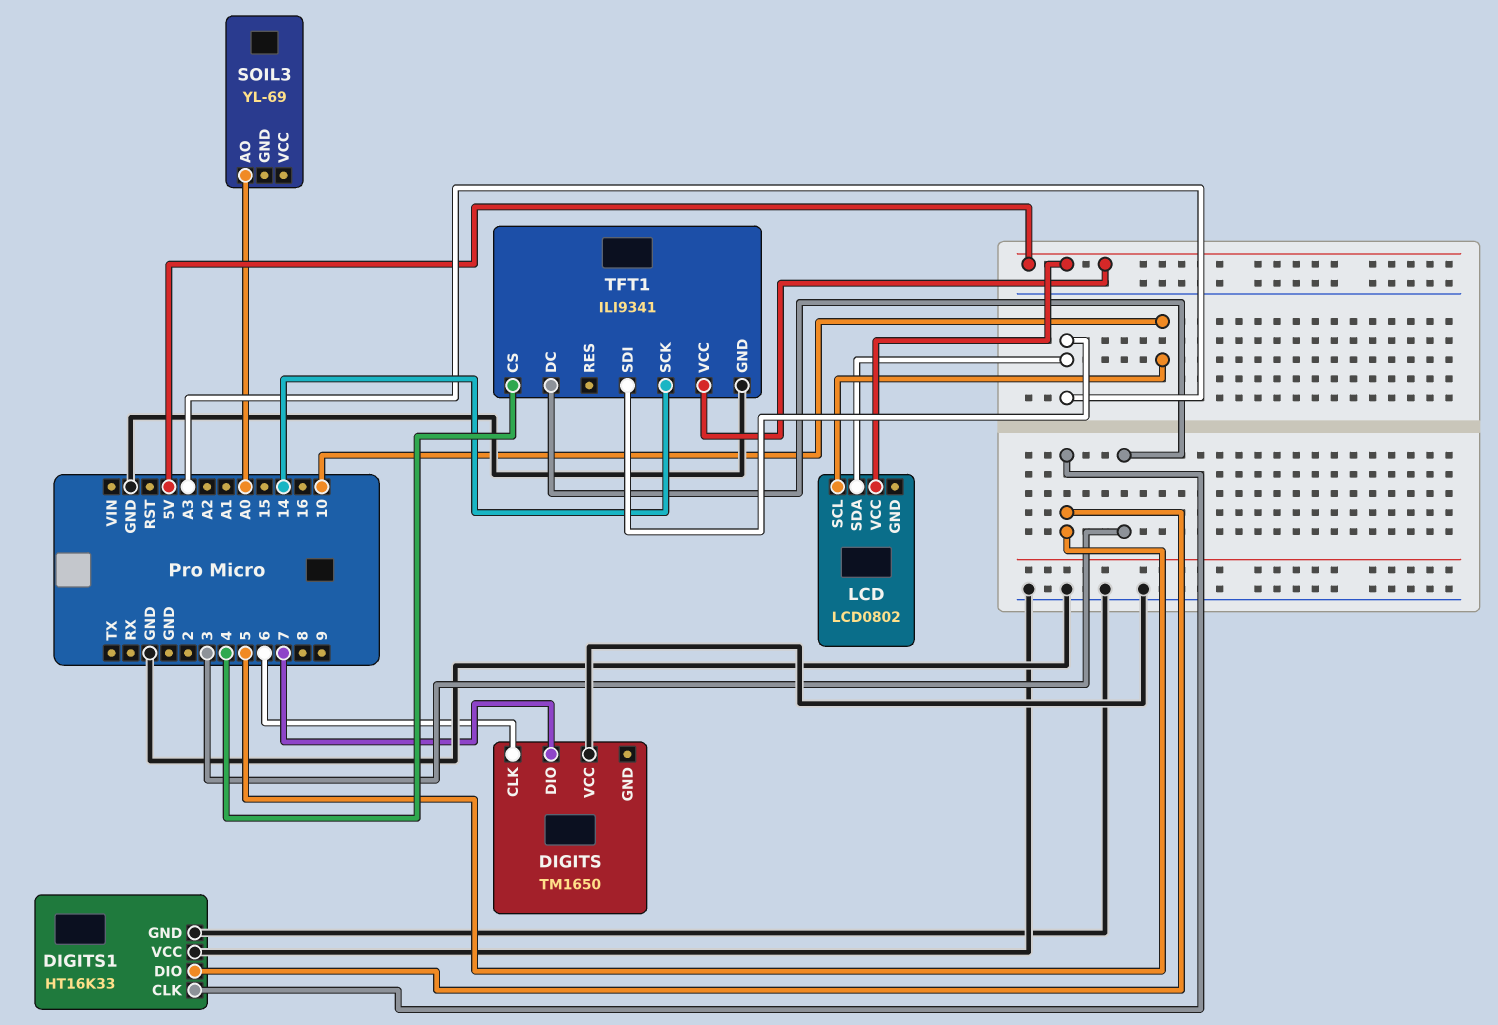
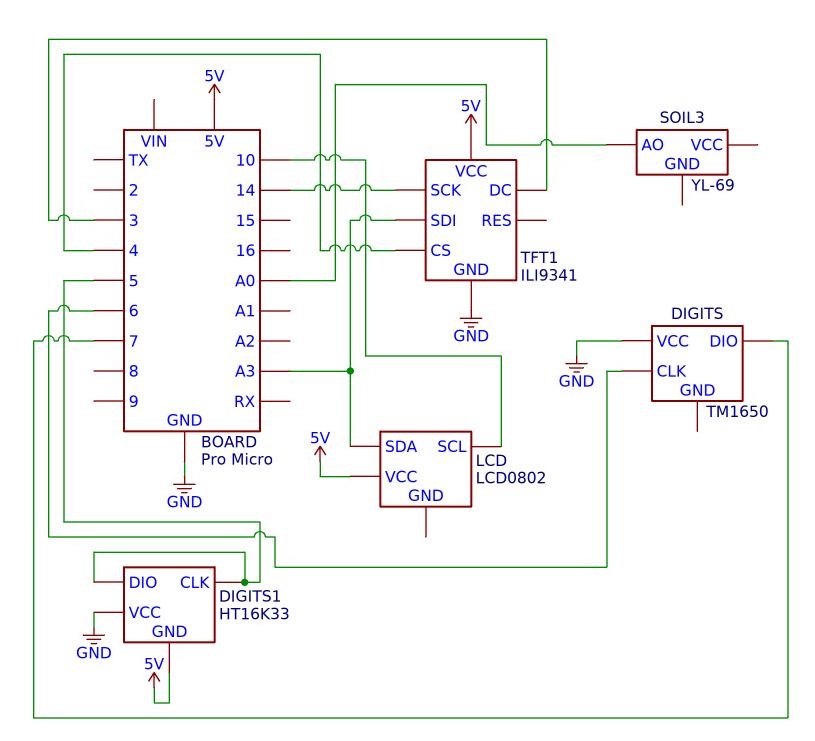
DIGITS1 pin GND: GND -> 5V

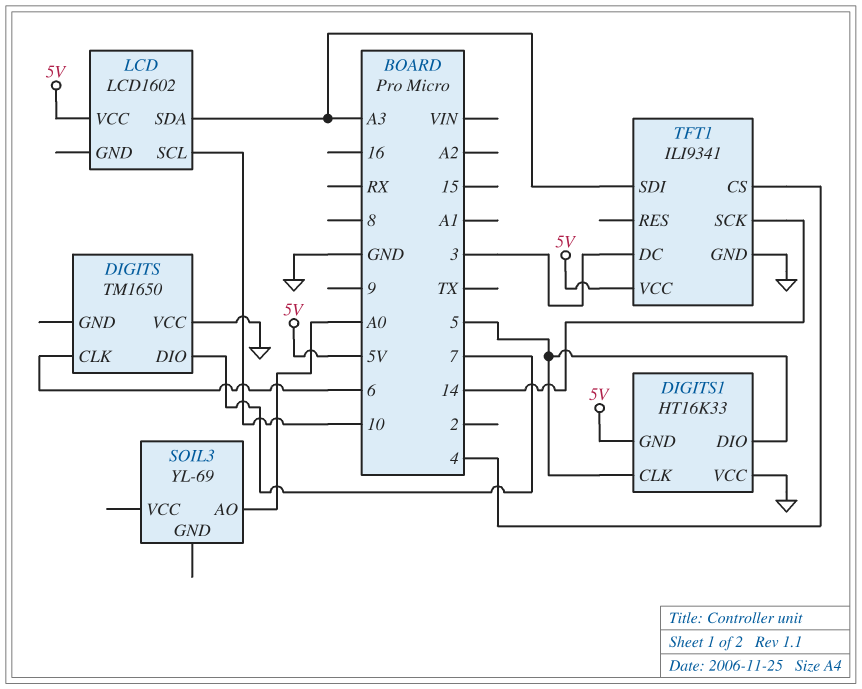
LCD: LCD0802 -> LCD1602

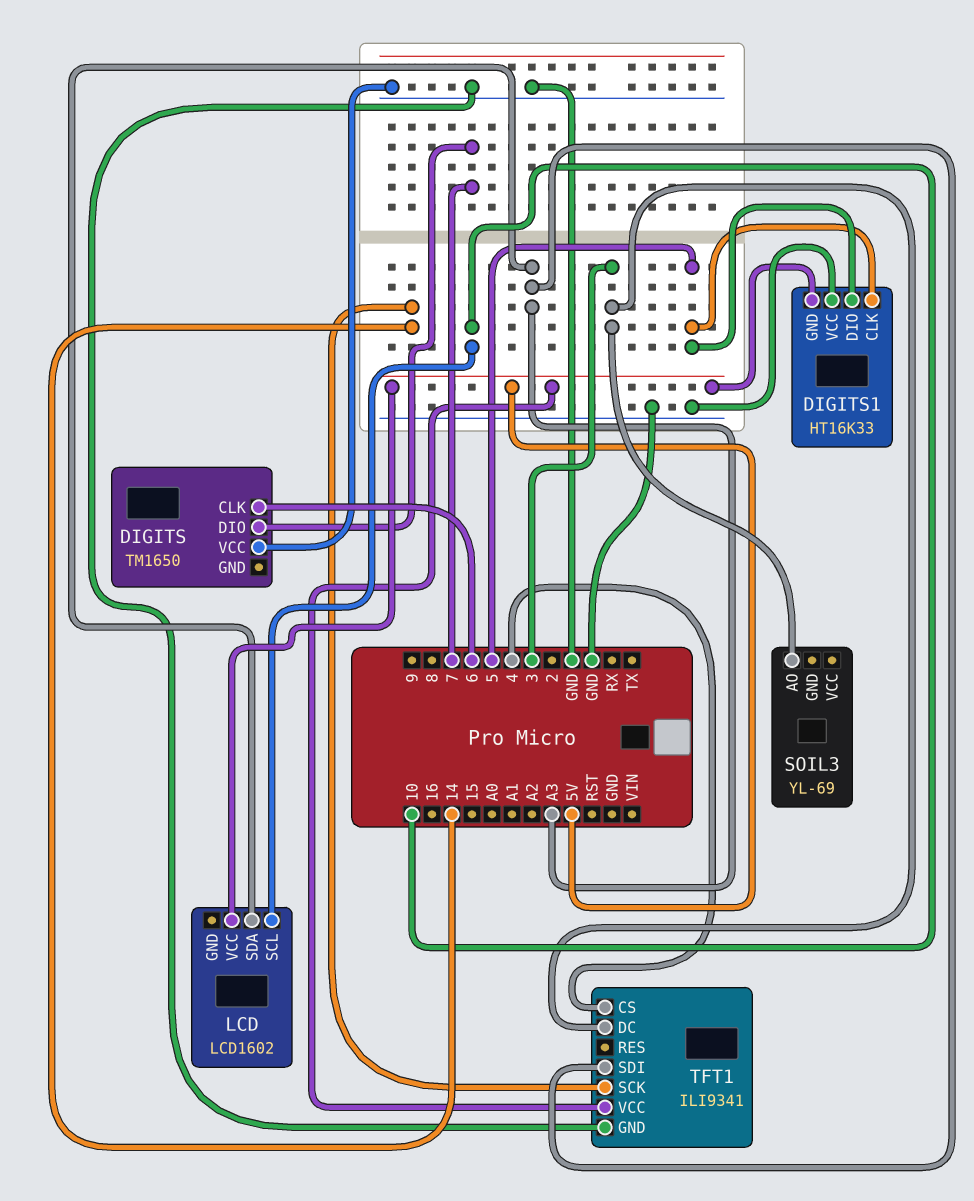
SOIL3 pin AO: A0 -> 3

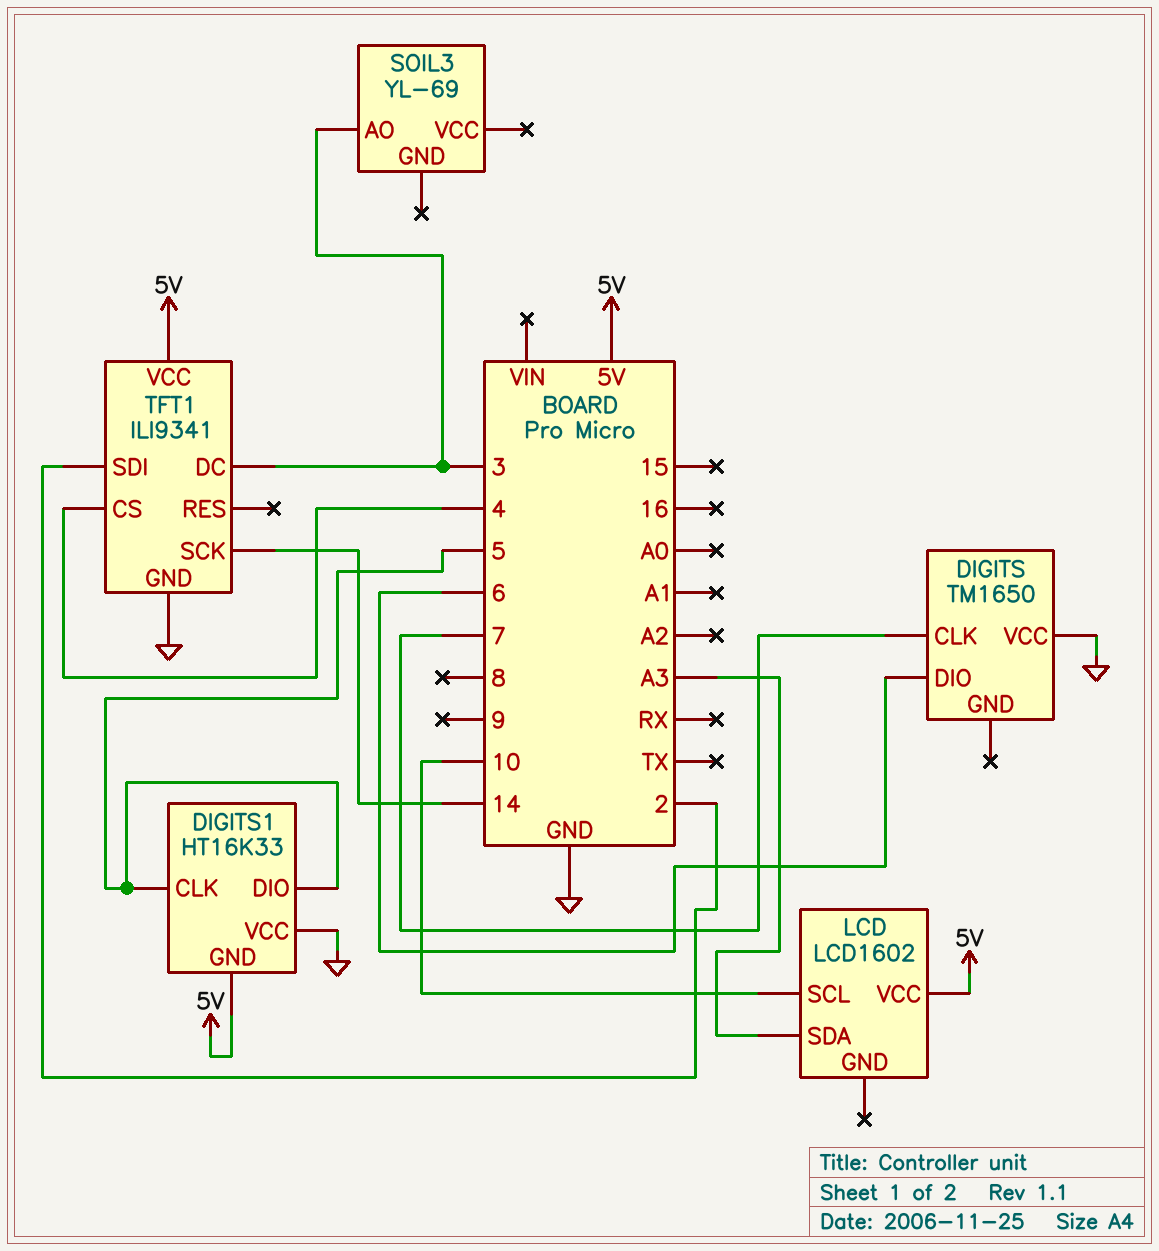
DIGITS pin CLK: 6 -> 7
DIGITS pin DIO: 7 -> 6
TFT1 pin SDI: A3 -> 2

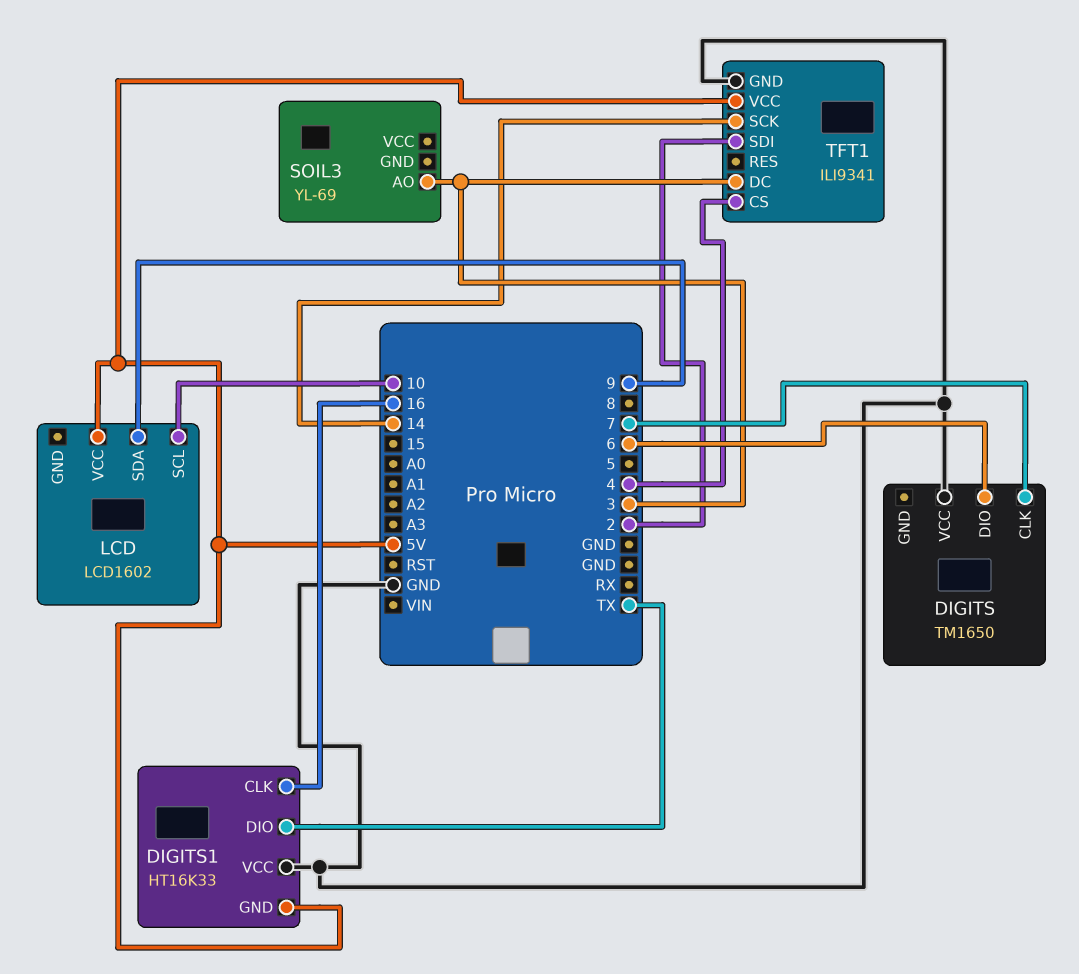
DIGITS1 pin CLK: 5 -> 16
DIGITS1 pin DIO: 5 -> TX
LCD pin SDA: A3 -> 9

